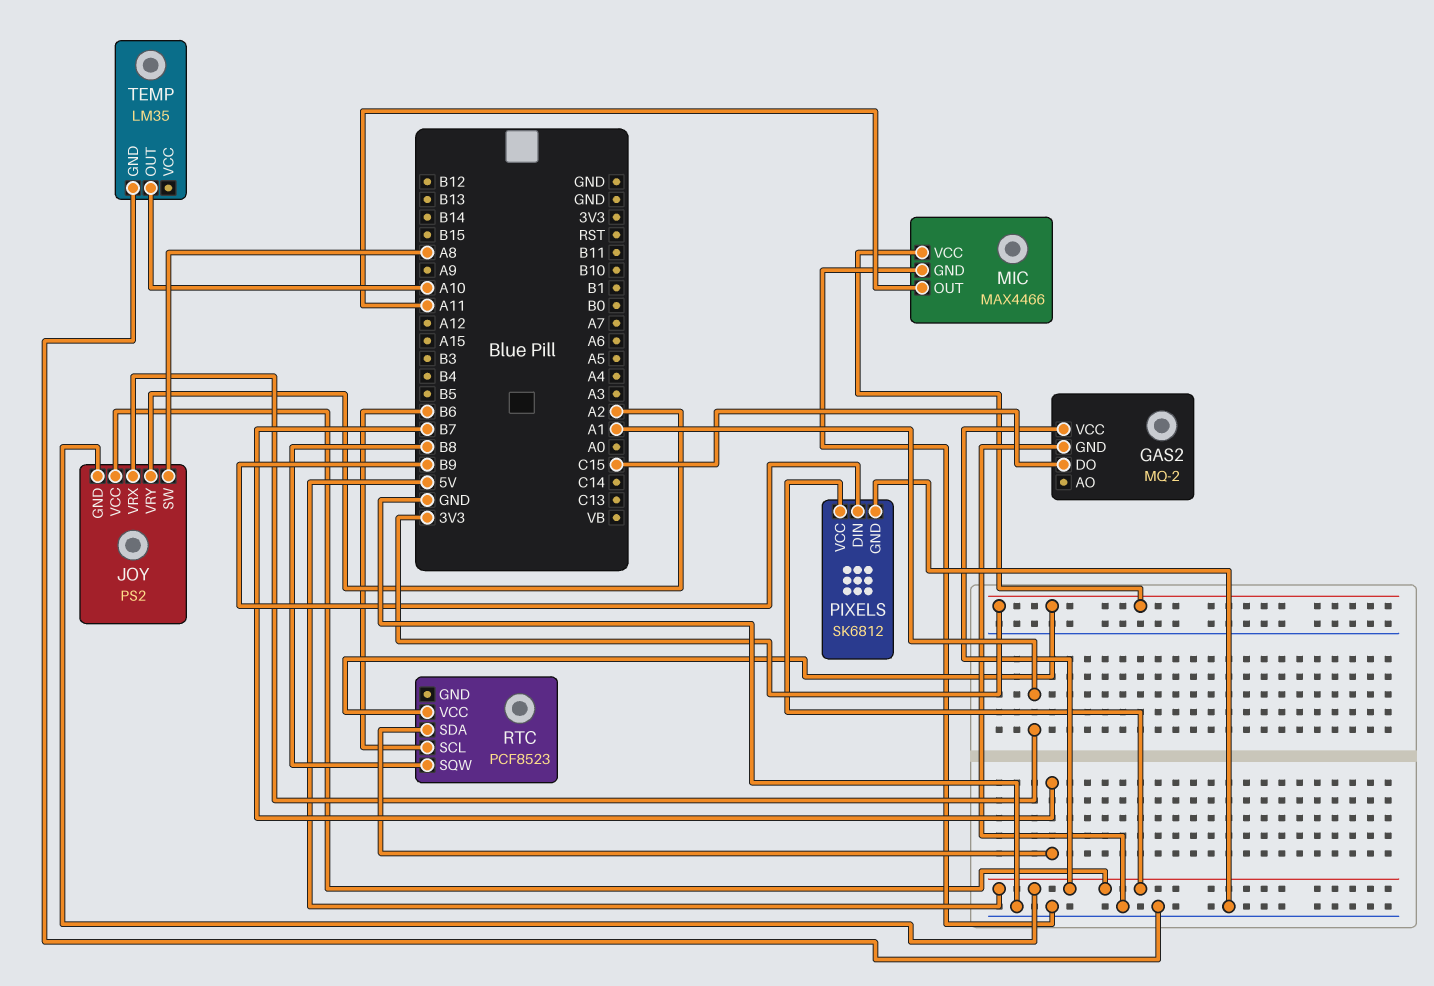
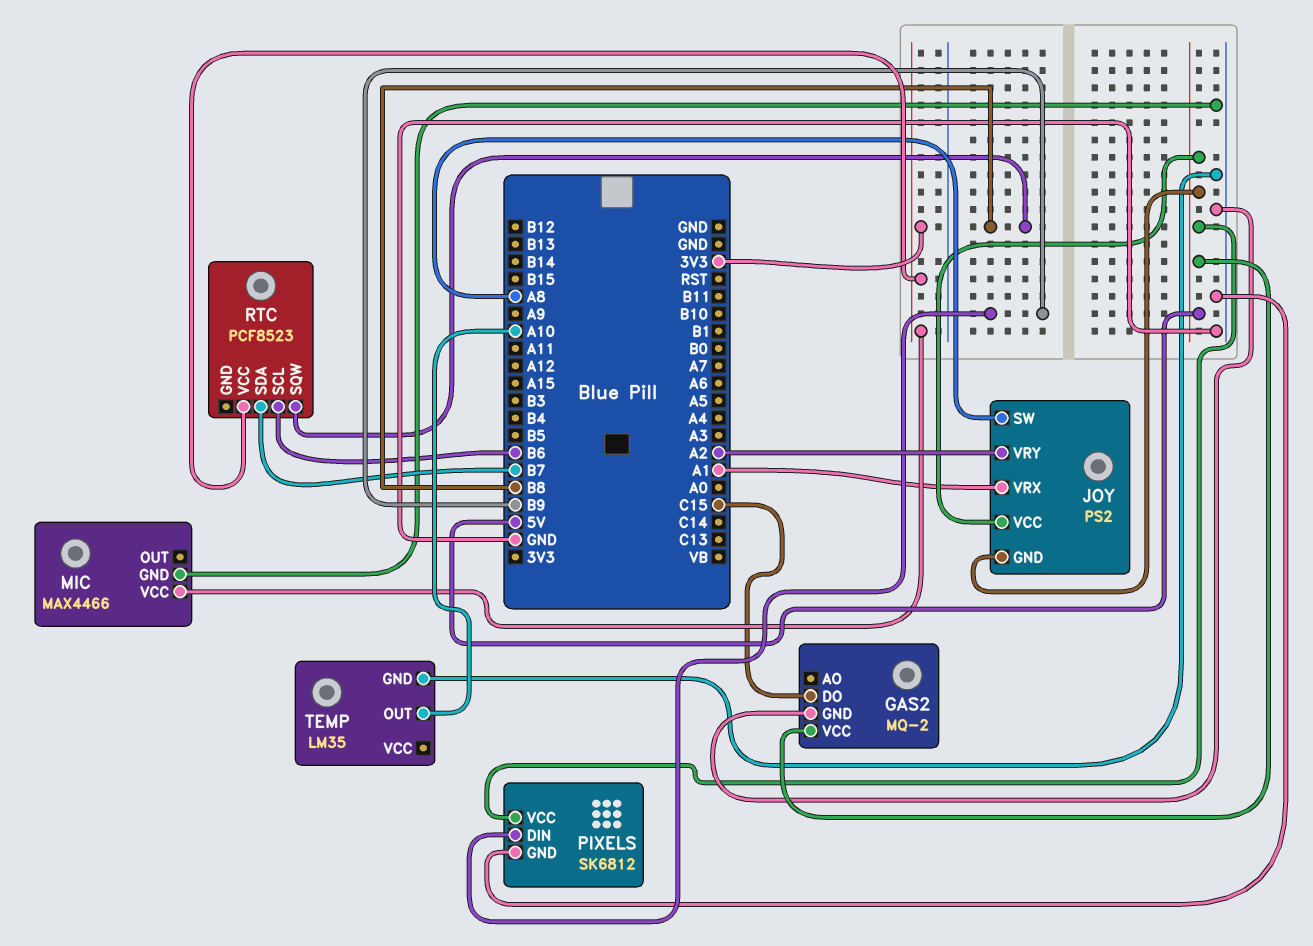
MIC pin OUT: A11 -> none

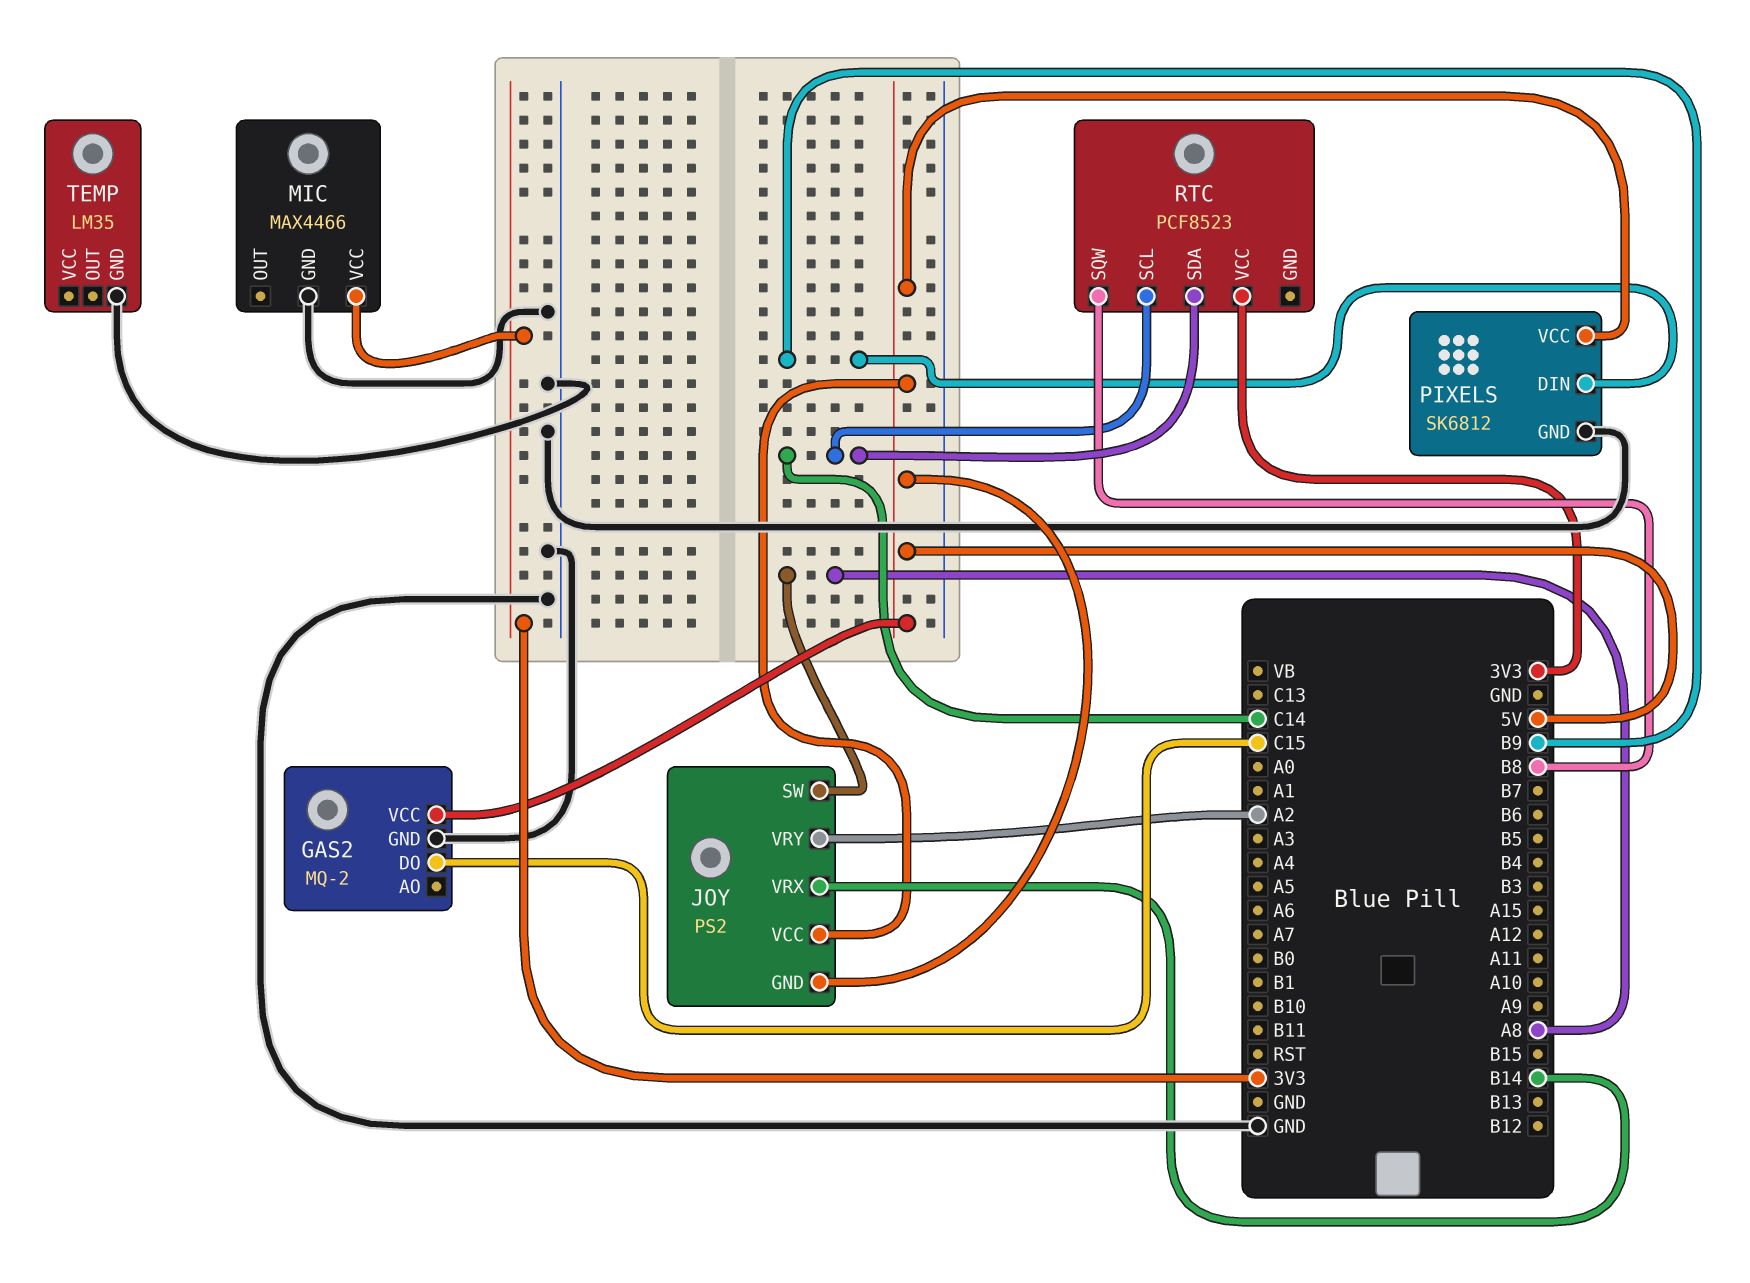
JOY pin VRX: A1 -> B14
RTC pin SCL: B6 -> C14
RTC pin SDA: B7 -> C14
TEMP pin OUT: A10 -> none

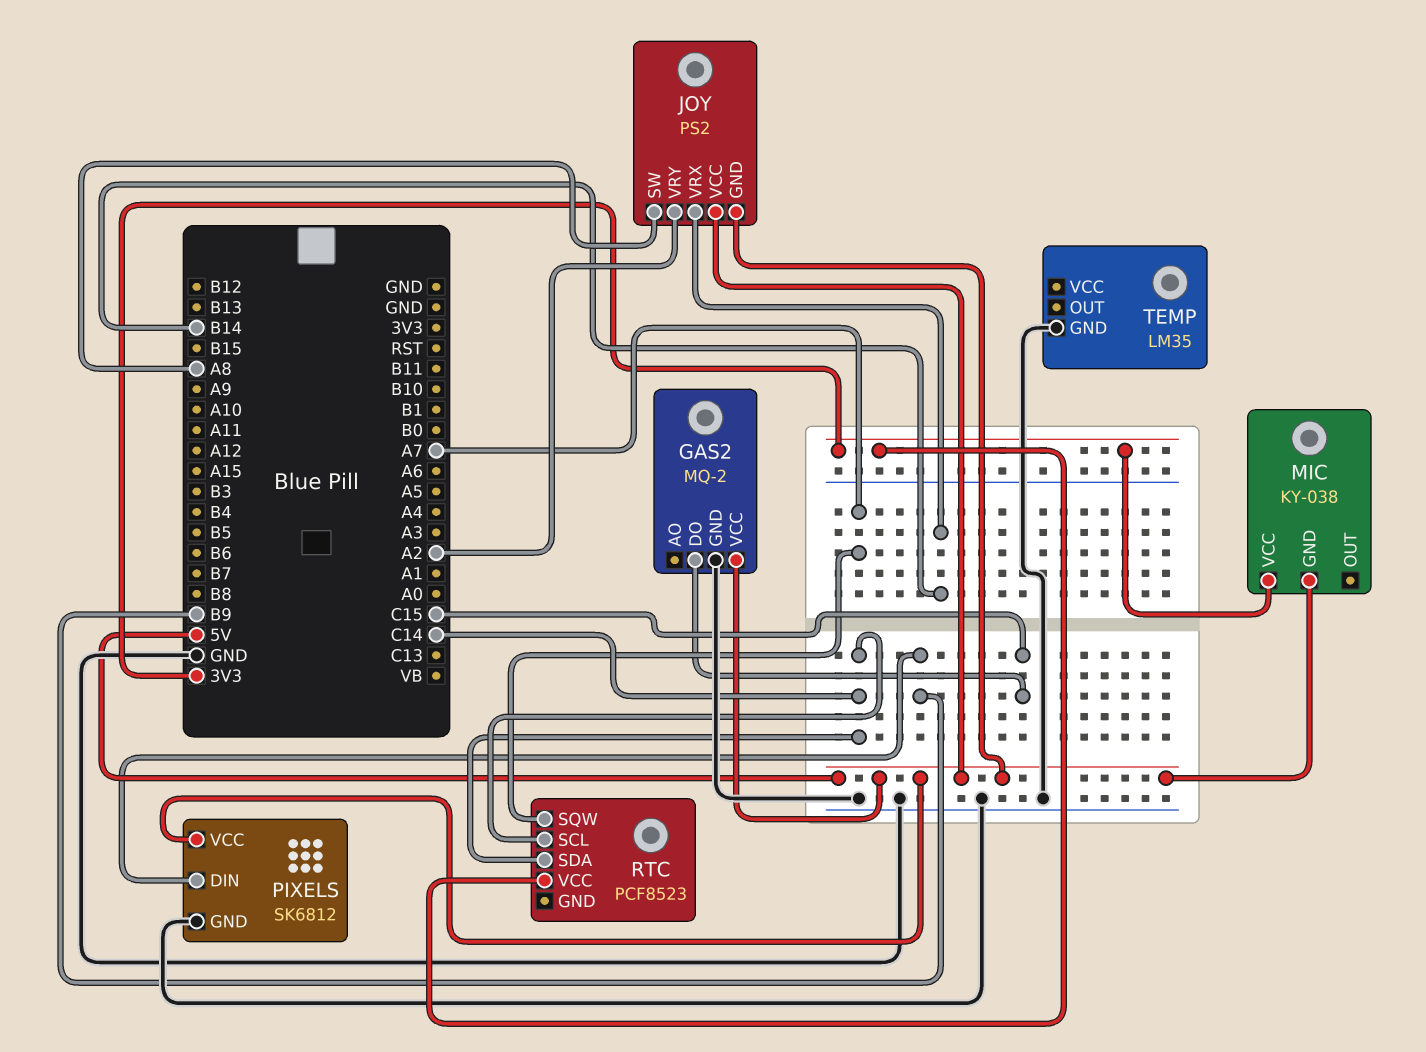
MIC: MAX4466 -> KY-038
MIC pin GND: GND -> 5V
RTC pin SQW: B8 -> A7

